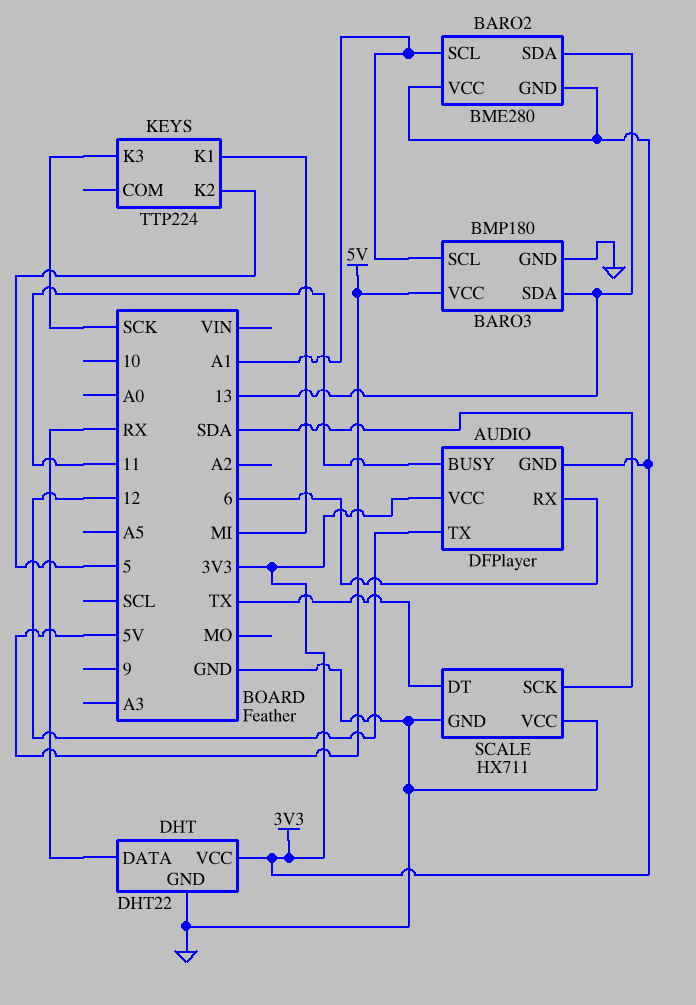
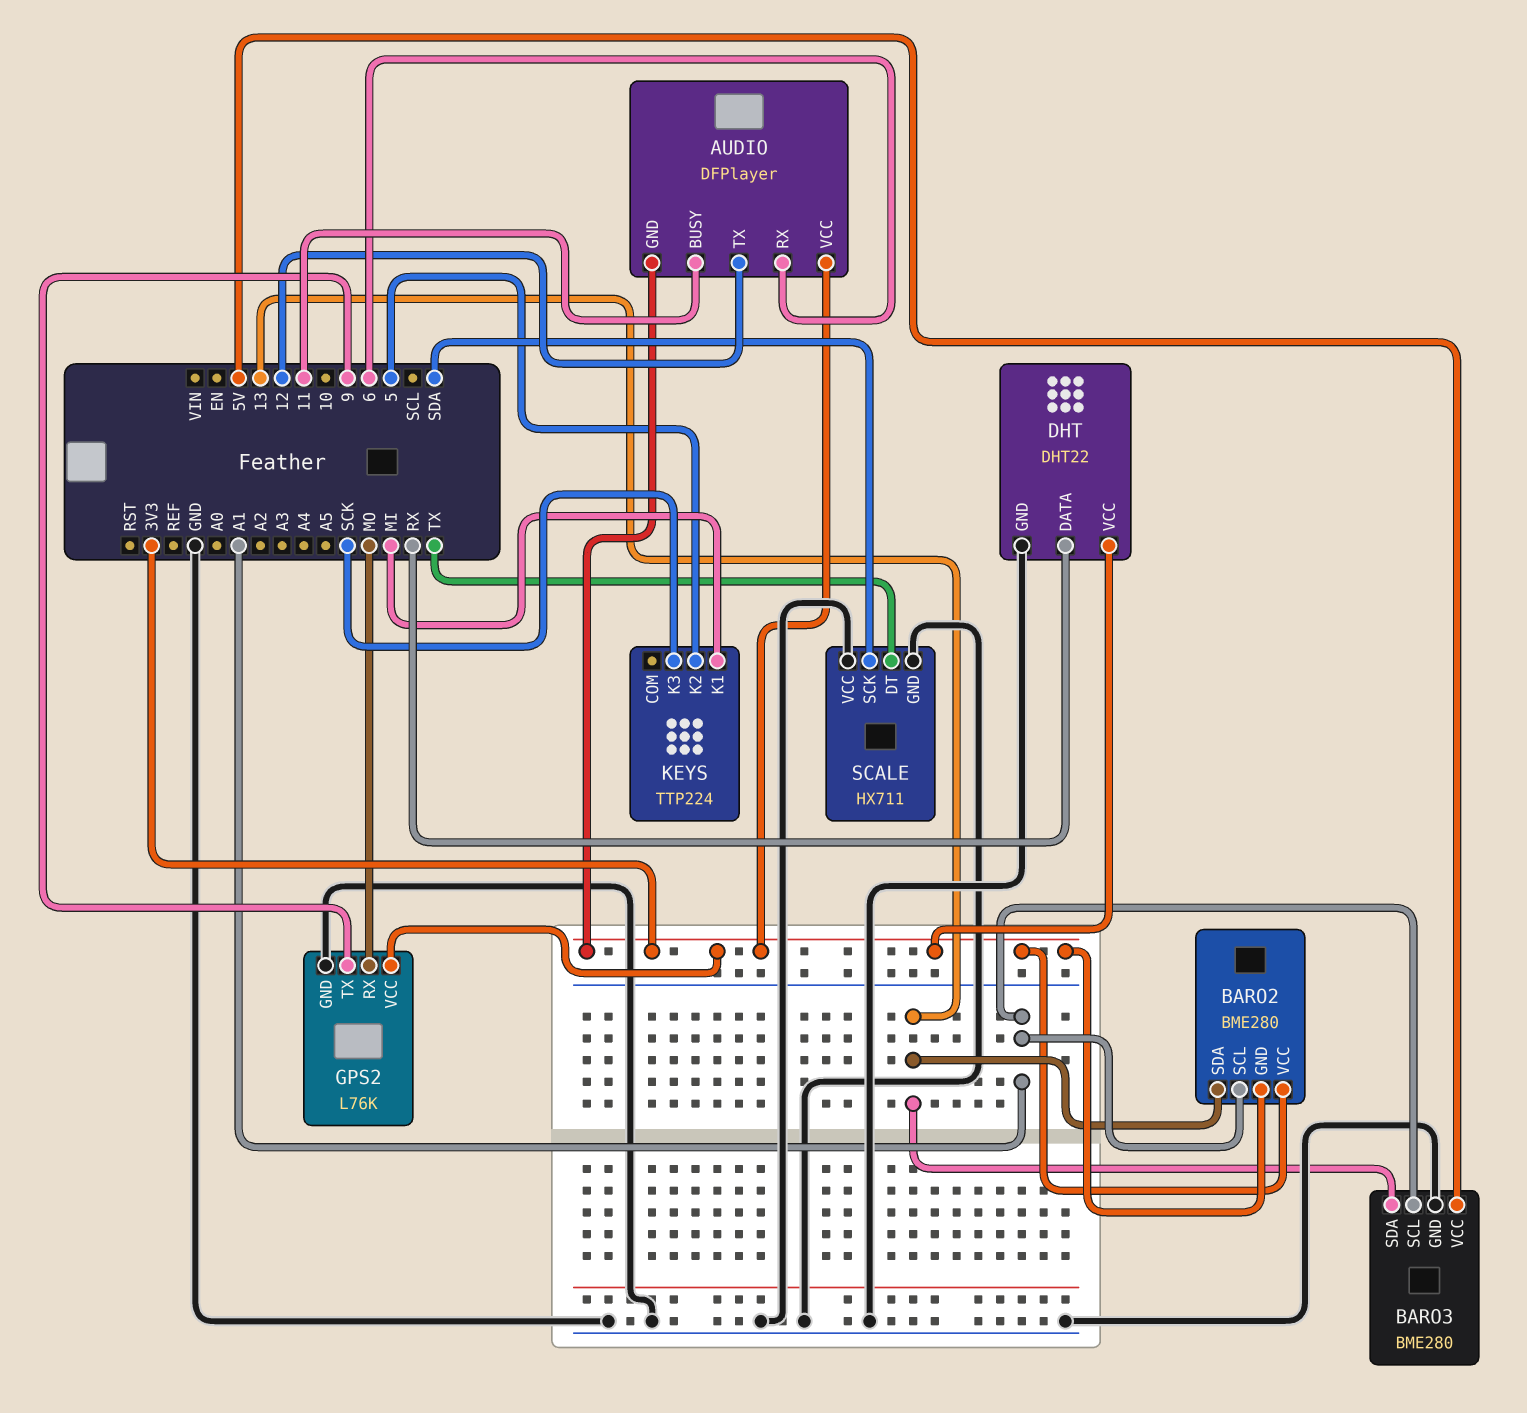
BARO3: BMP180 -> BME280
GPS2: none -> L76K
GPS2 pin GND: none -> GND
GPS2 pin RX: none -> MO
GPS2 pin TX: none -> 9
GPS2 pin VCC: none -> 3V3

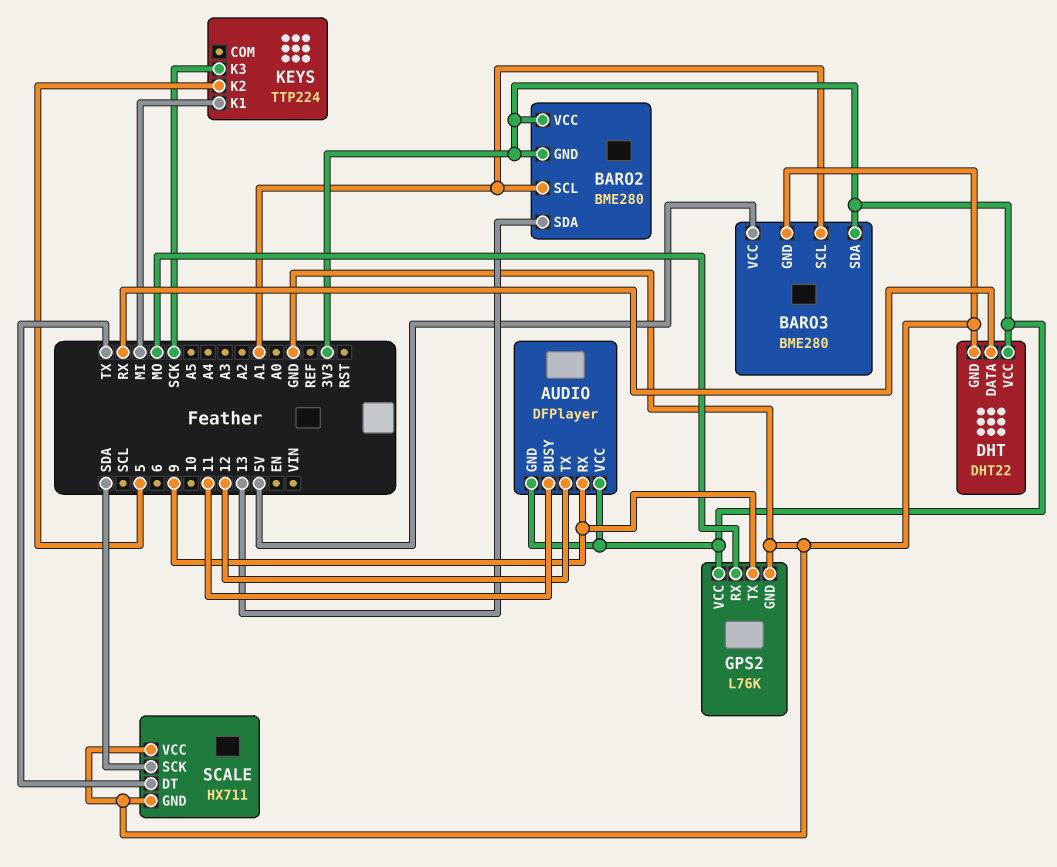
AUDIO pin RX: 6 -> 9
BARO3 pin SDA: 13 -> 3V3

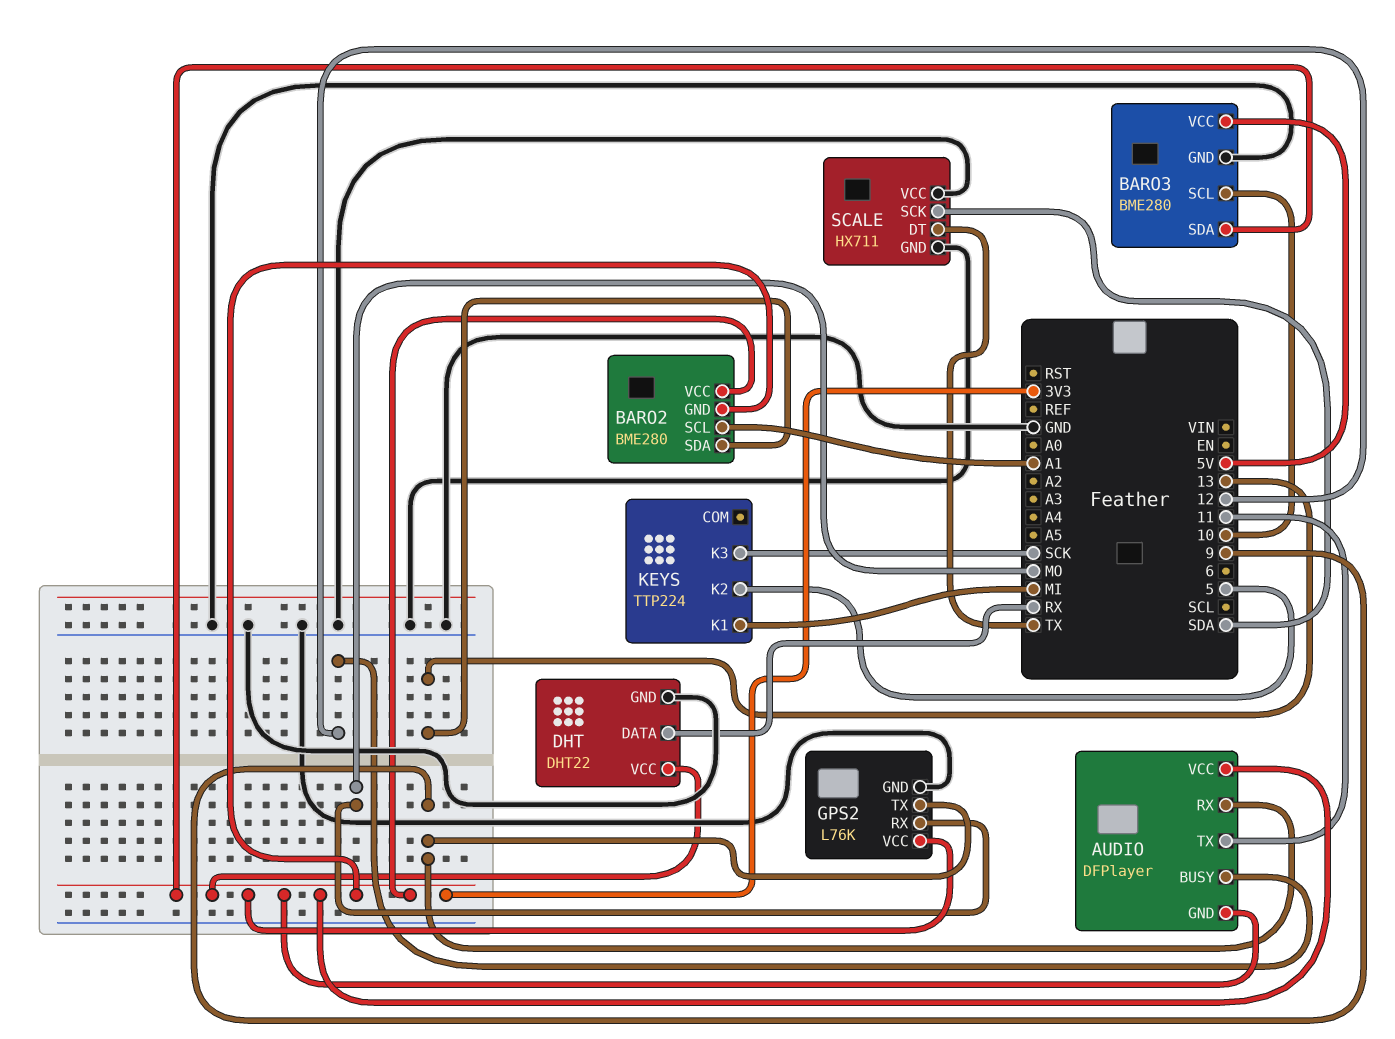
AUDIO pin BUSY: 11 -> 12
AUDIO pin TX: 12 -> 11
BARO3 pin SCL: A1 -> 10

